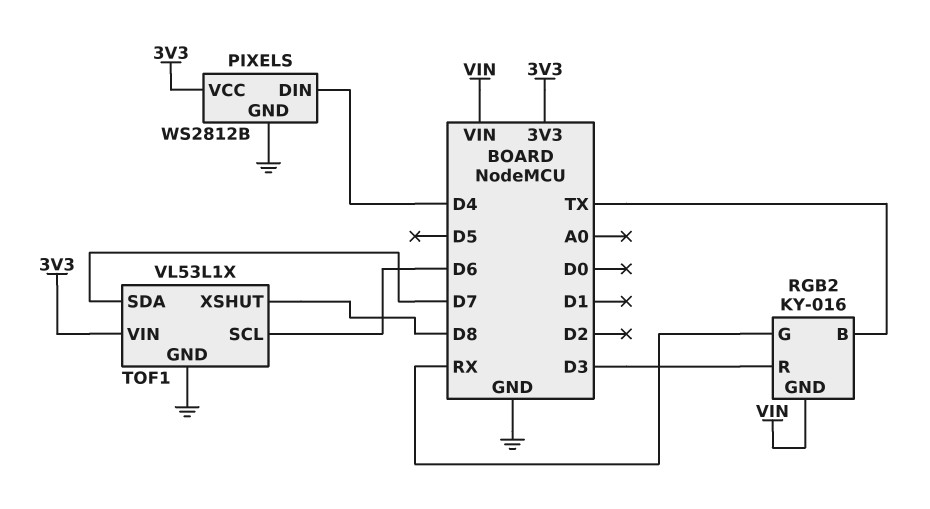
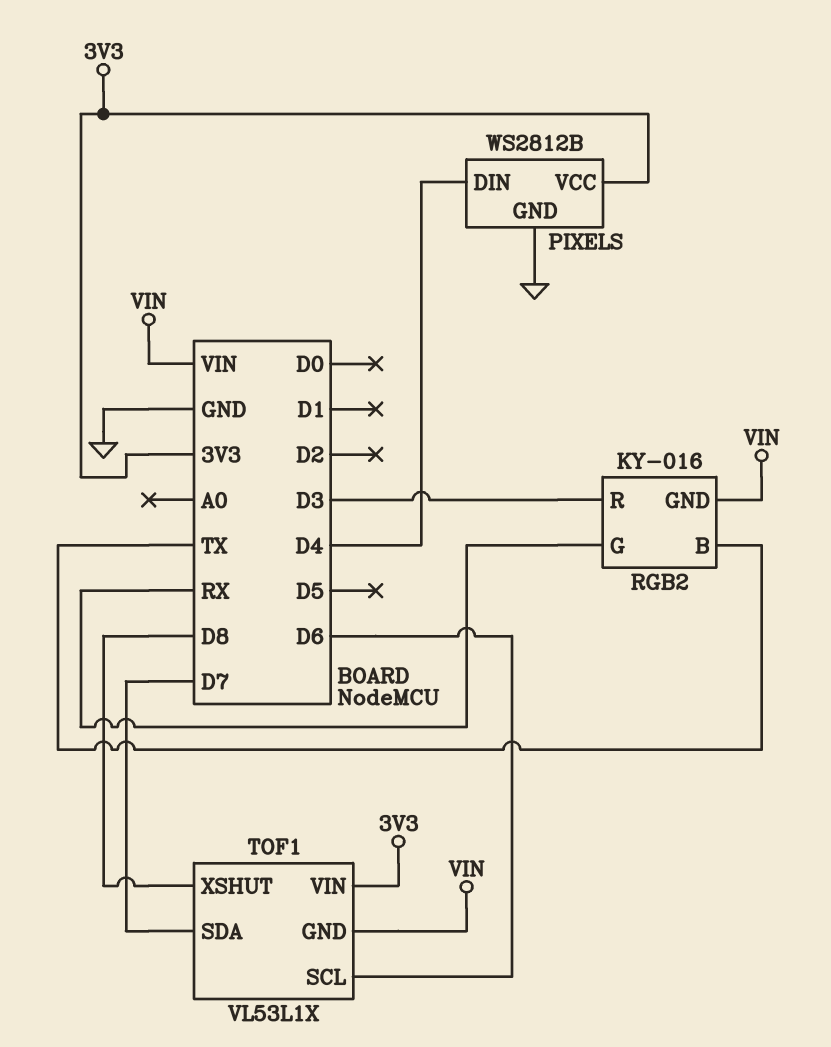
TOF1 pin GND: GND -> VIN

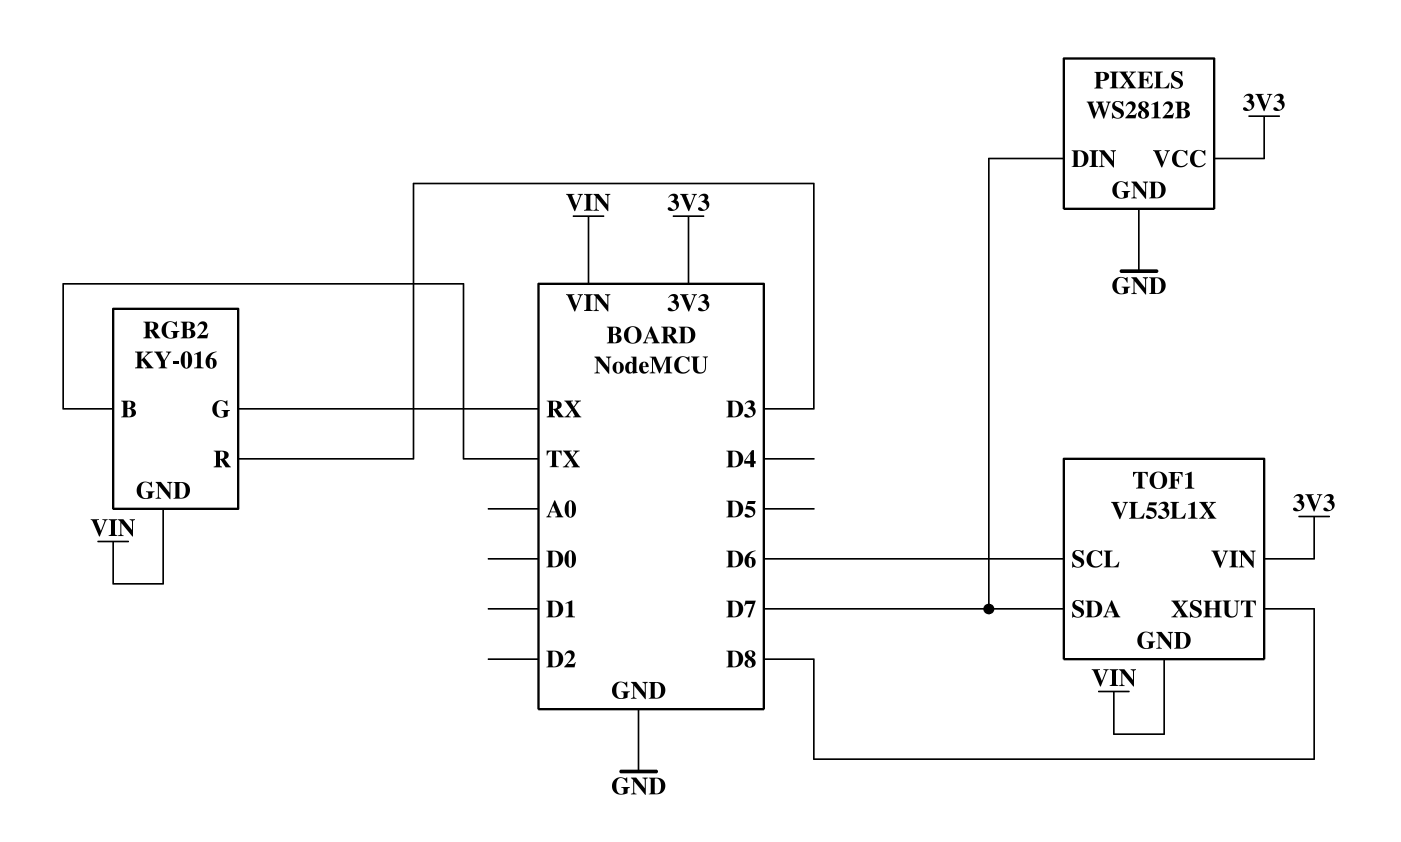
PIXELS pin DIN: D4 -> D7

